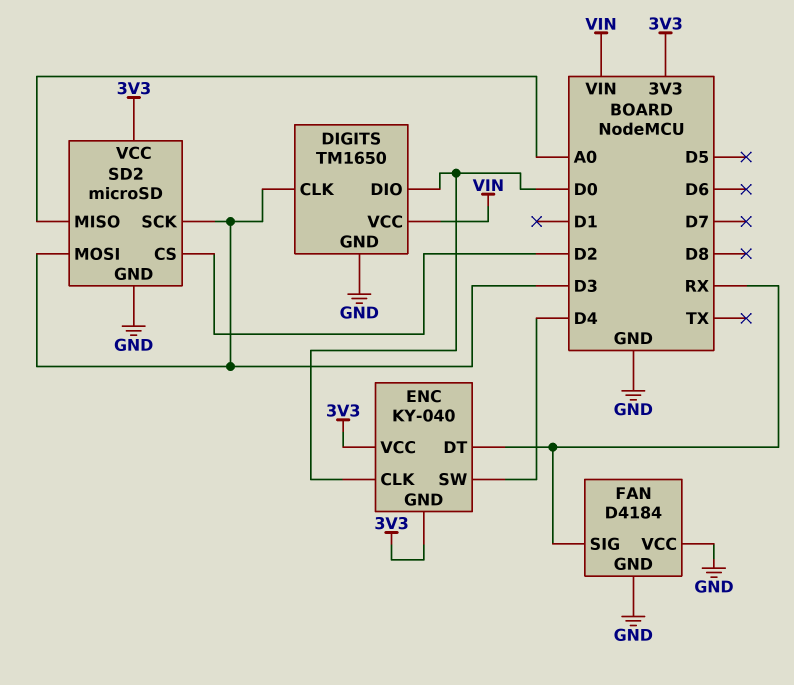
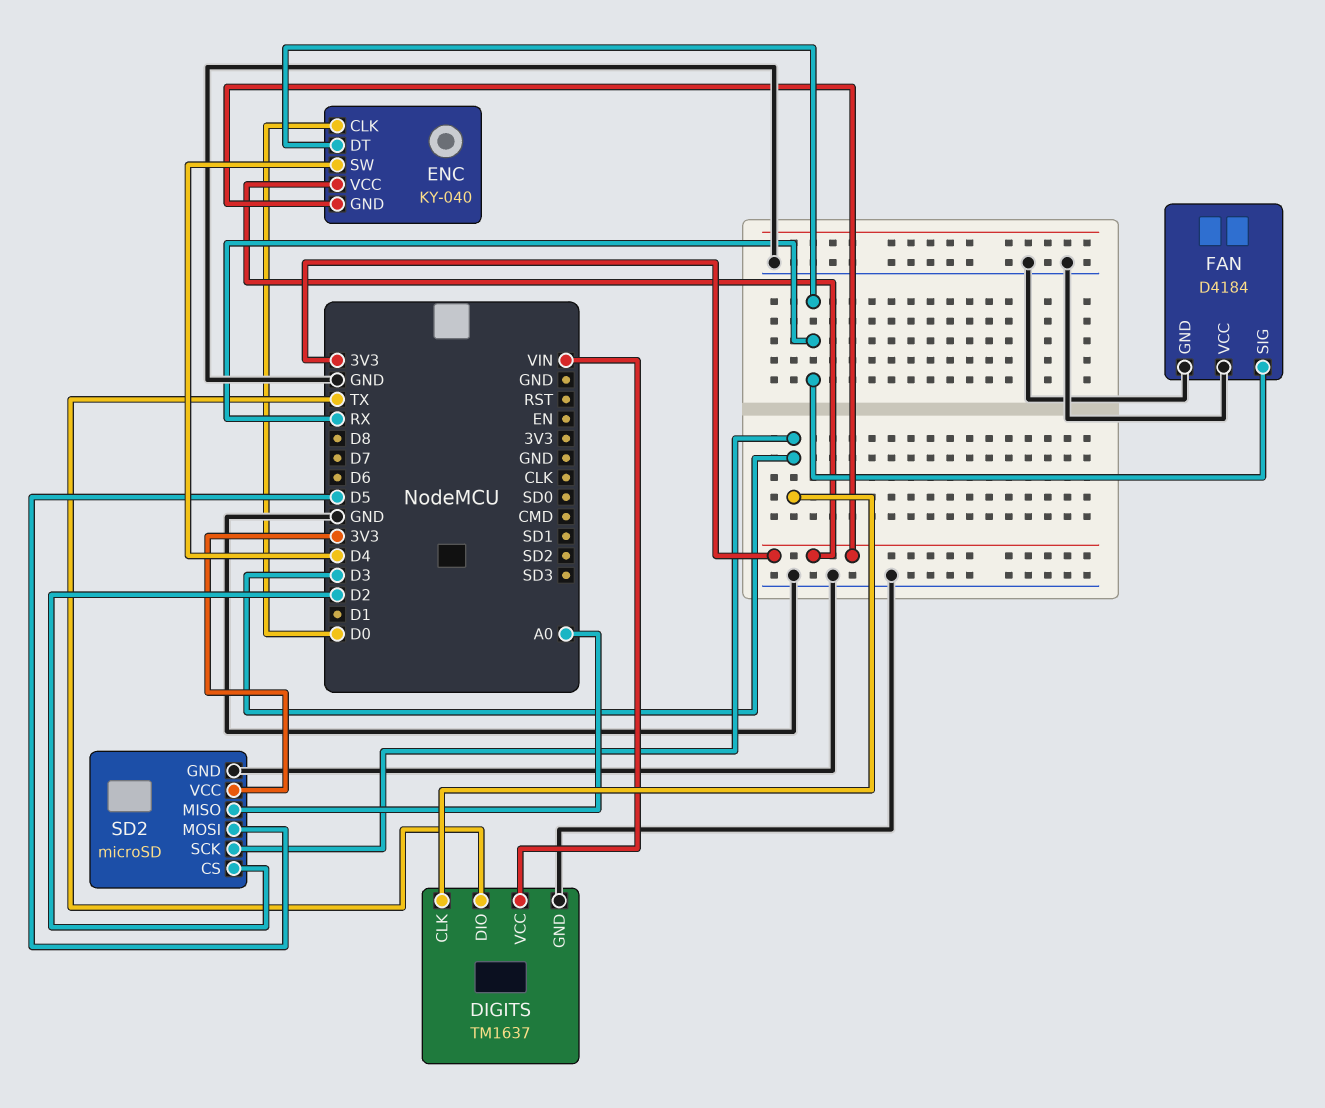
DIGITS: TM1650 -> TM1637
DIGITS pin DIO: D0 -> TX
SD2 pin MOSI: D3 -> D5

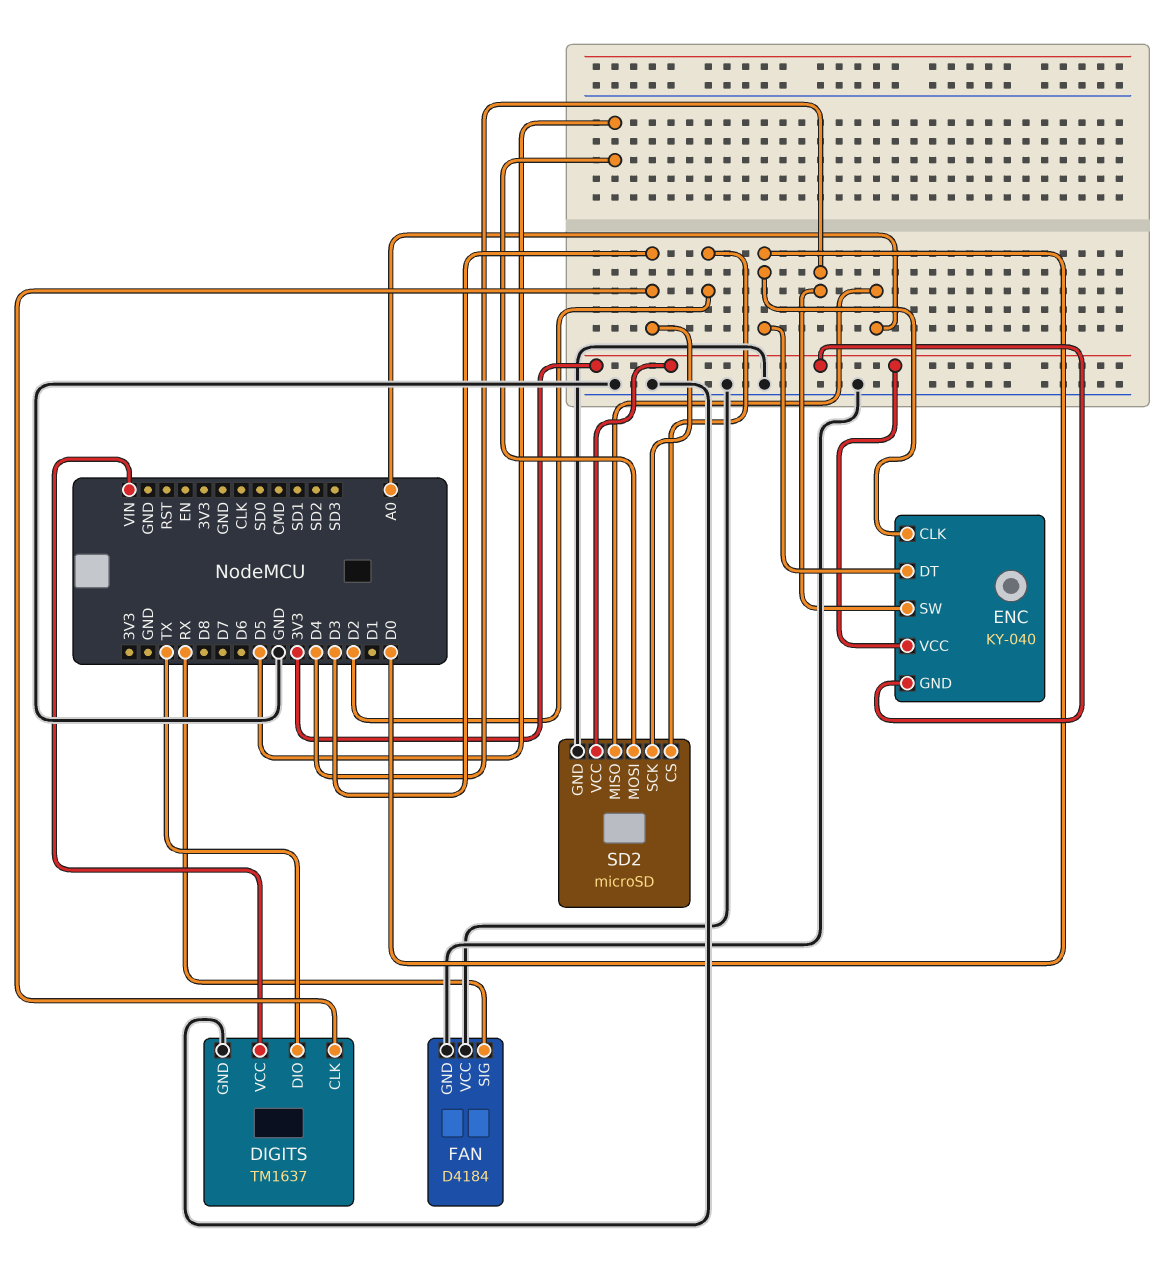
ENC pin DT: RX -> D0

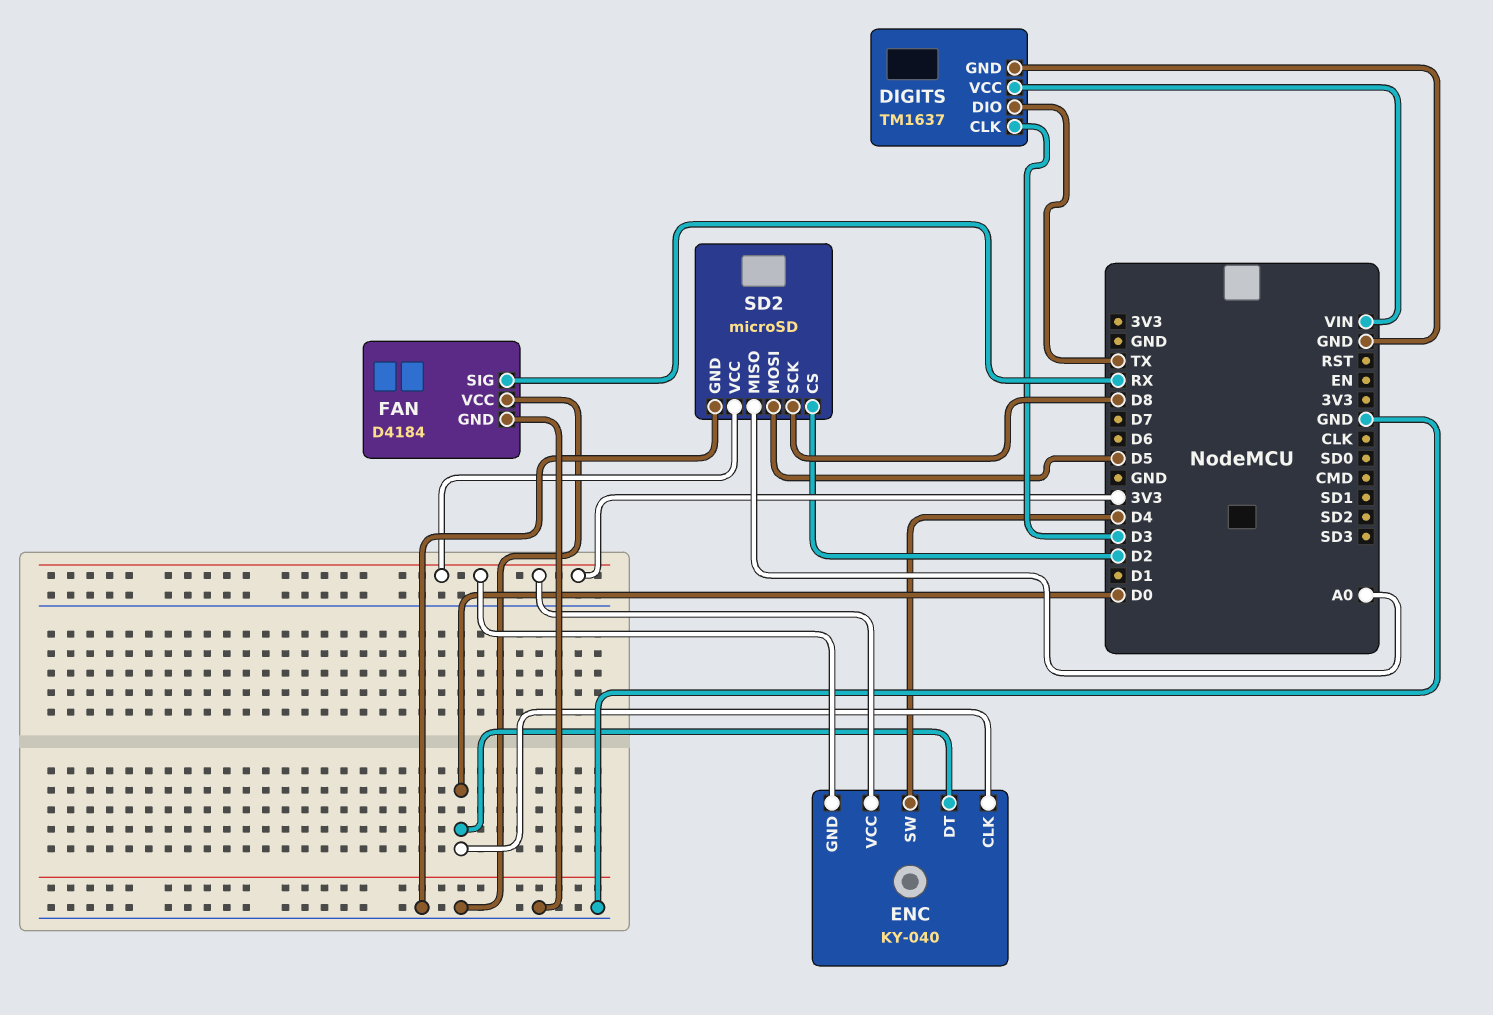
SD2 pin SCK: D3 -> D8

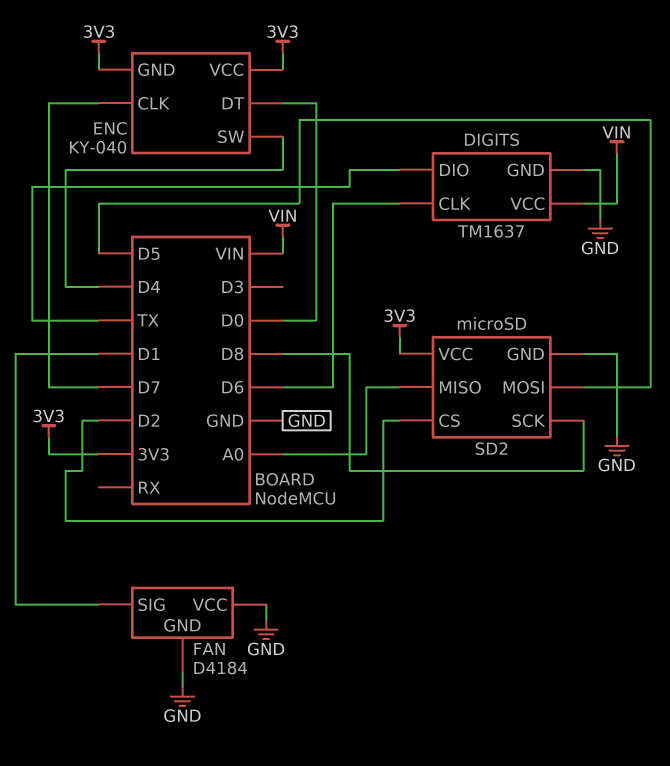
DIGITS pin CLK: D3 -> D6
ENC pin CLK: D0 -> D7
FAN pin SIG: RX -> D1

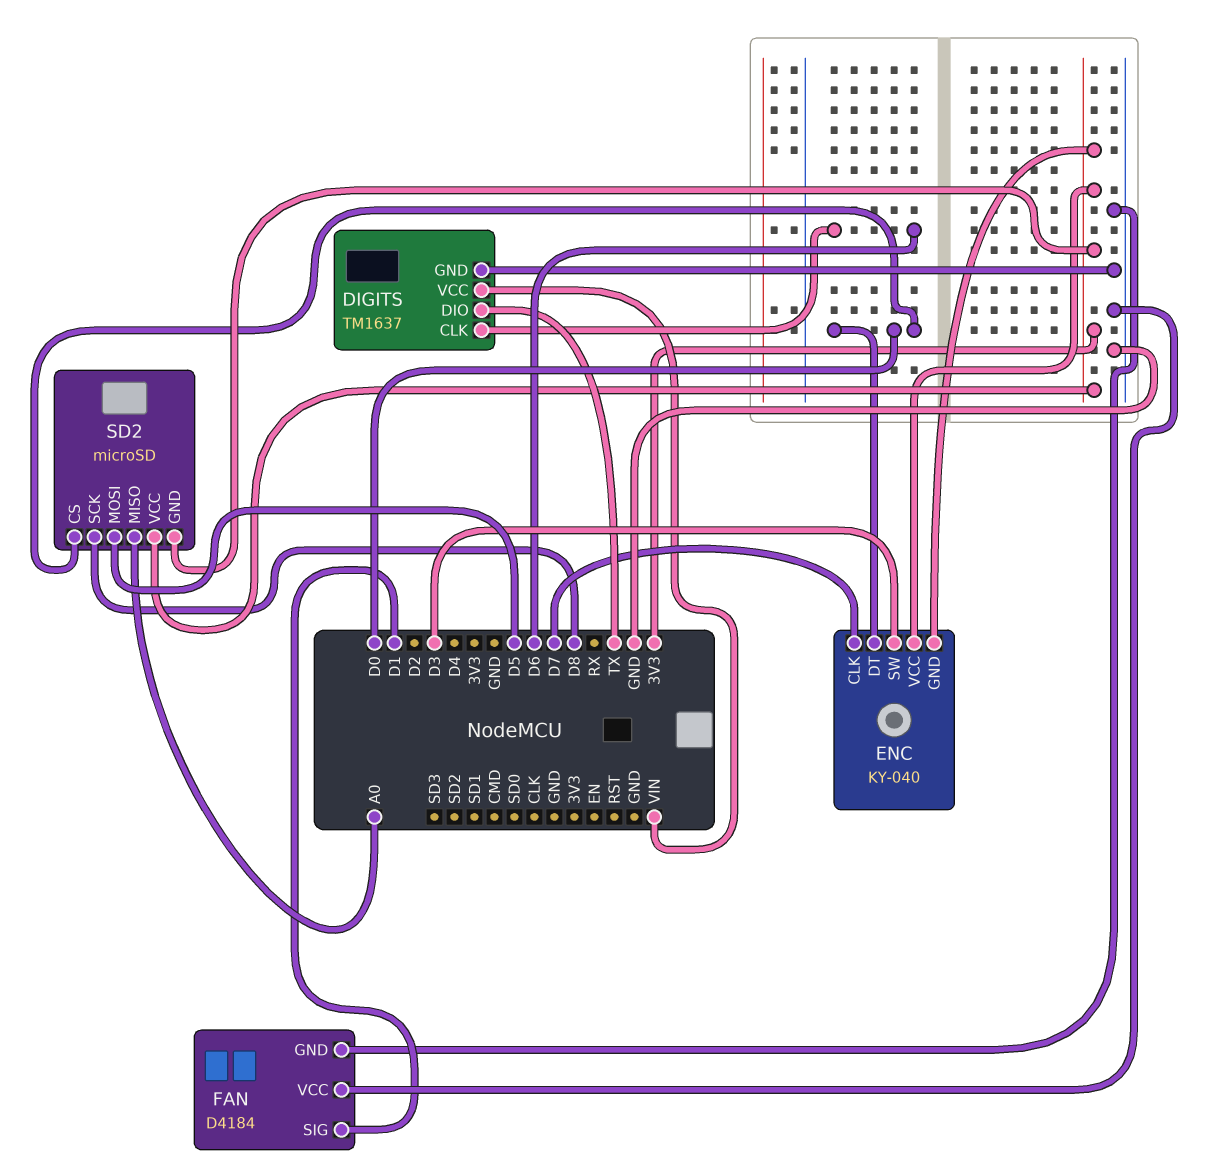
ENC pin SW: D4 -> D3
SD2 pin CS: D2 -> D0
SD2 pin GND: GND -> 3V3

